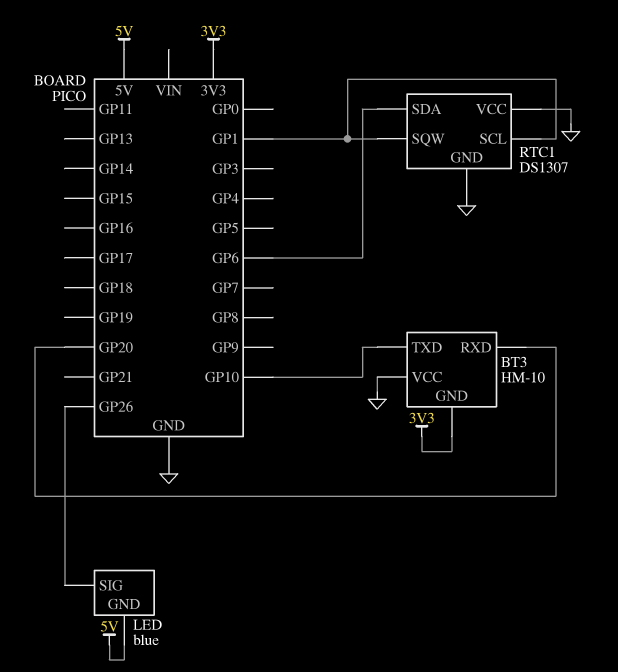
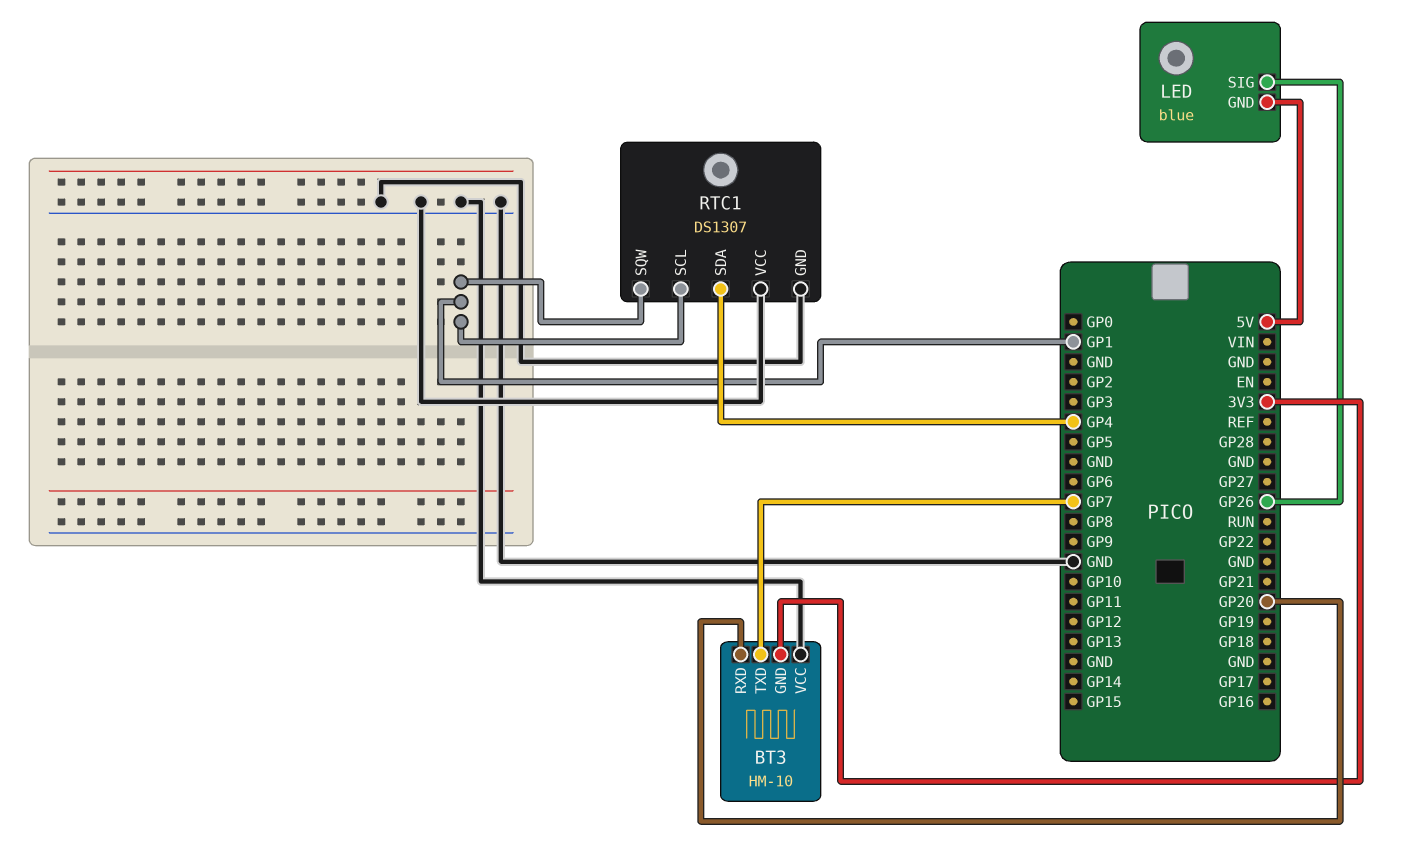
BT3 pin TXD: GP10 -> GP7
RTC1 pin SDA: GP6 -> GP4

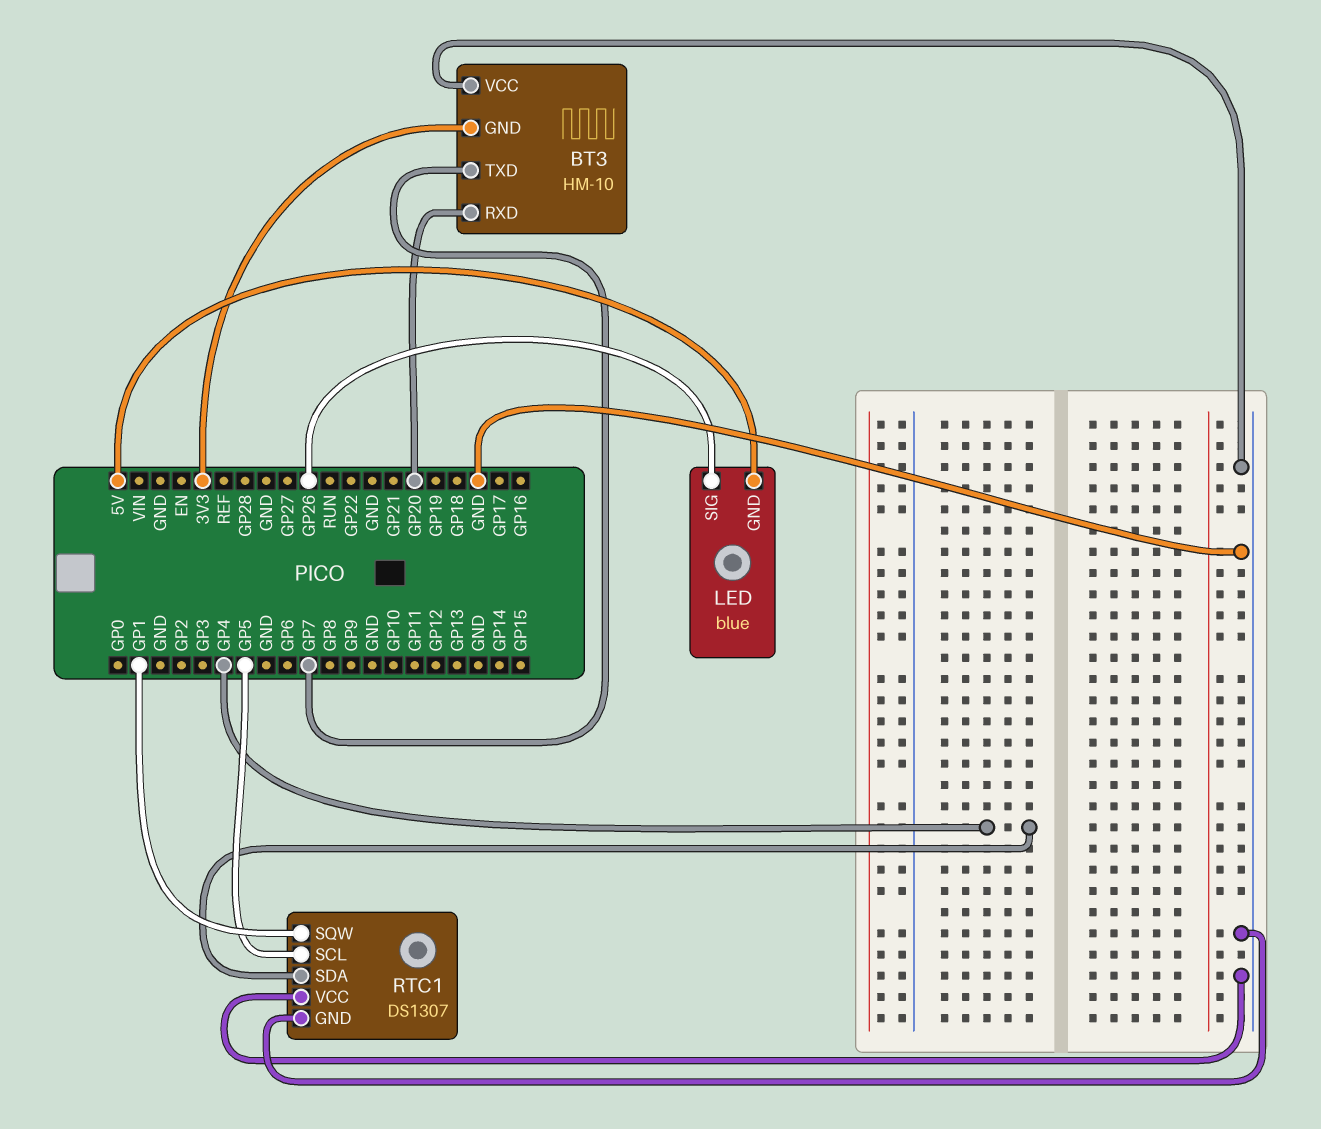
RTC1 pin SCL: GP1 -> GP5

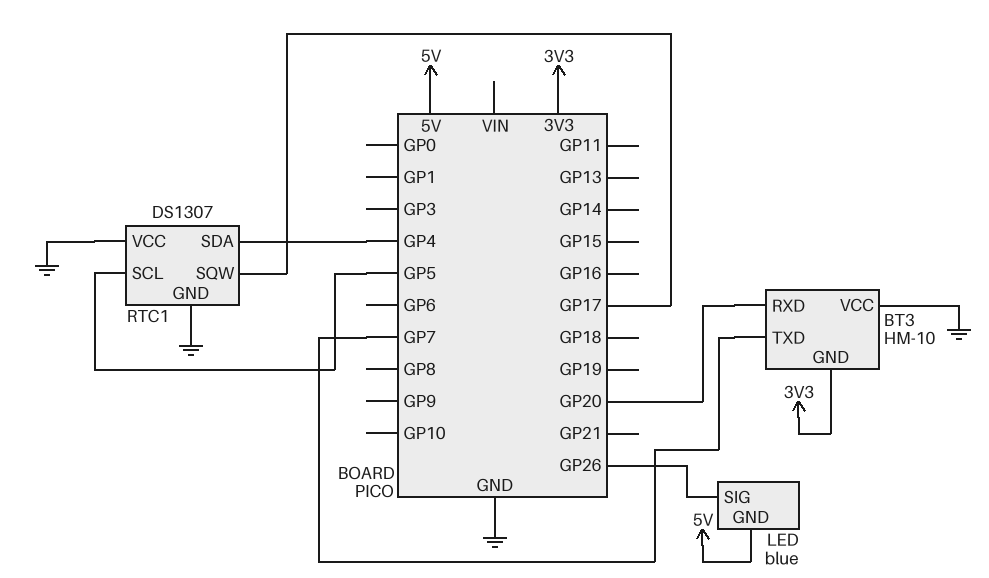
RTC1 pin SQW: GP1 -> GP17

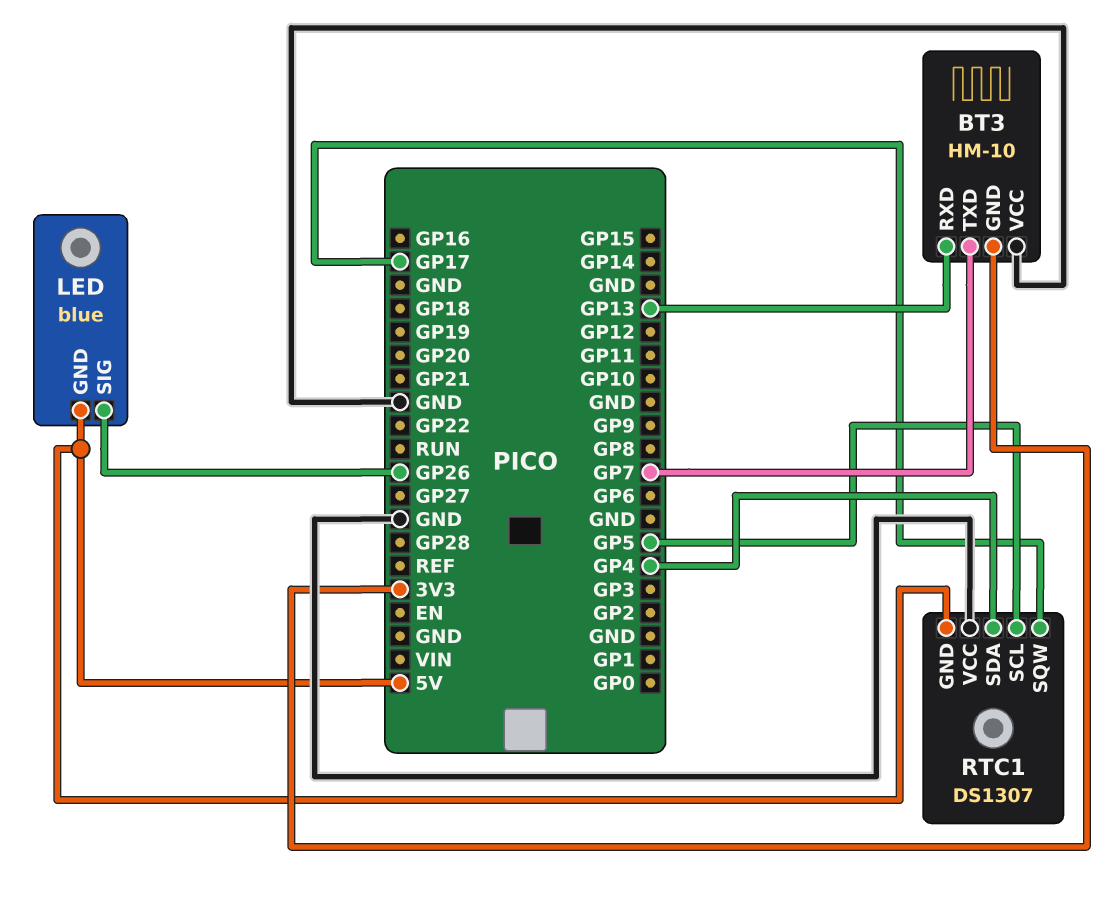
BT3 pin RXD: GP20 -> GP13
RTC1 pin GND: GND -> 5V

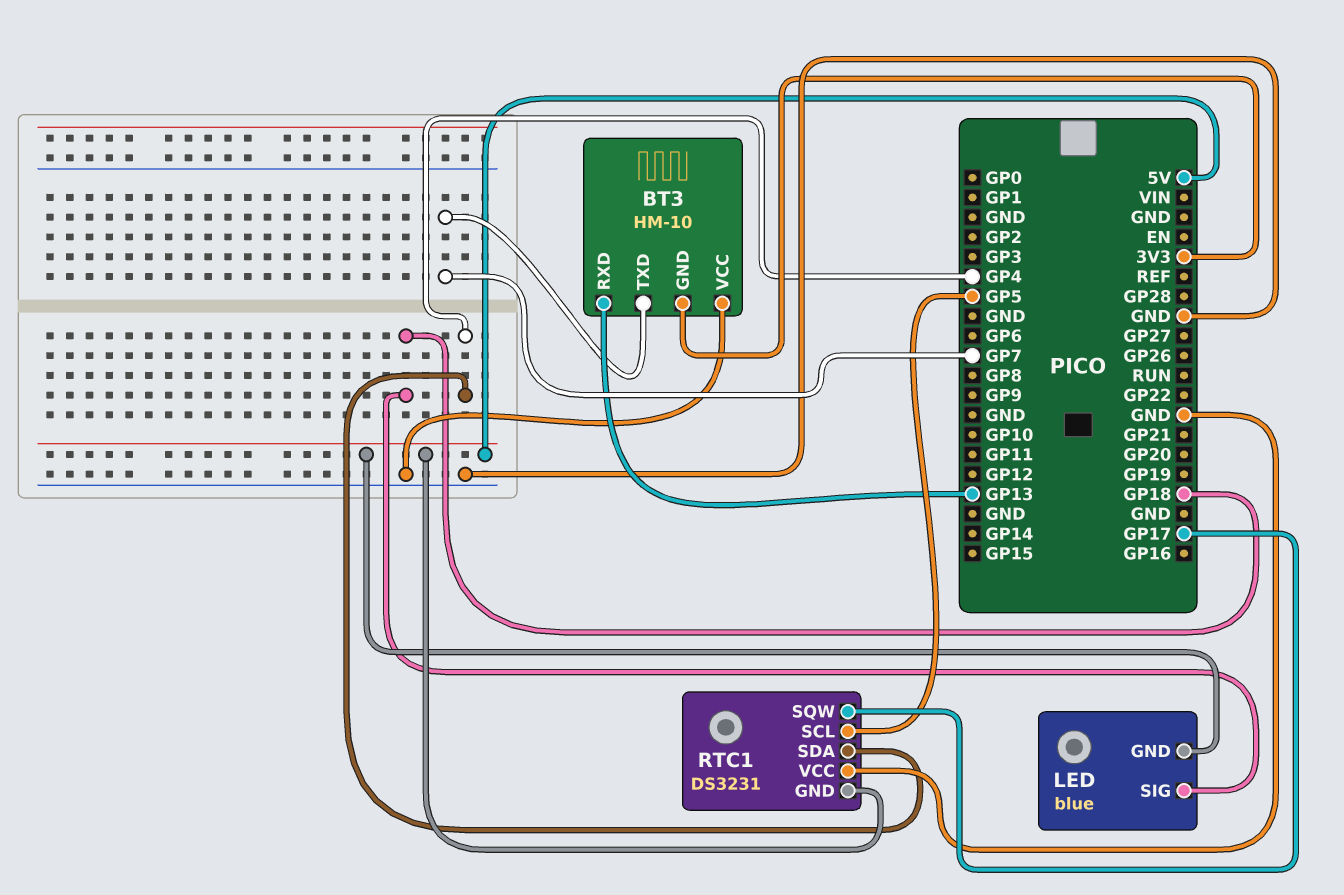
LED pin SIG: GP26 -> GP18
RTC1: DS1307 -> DS3231

